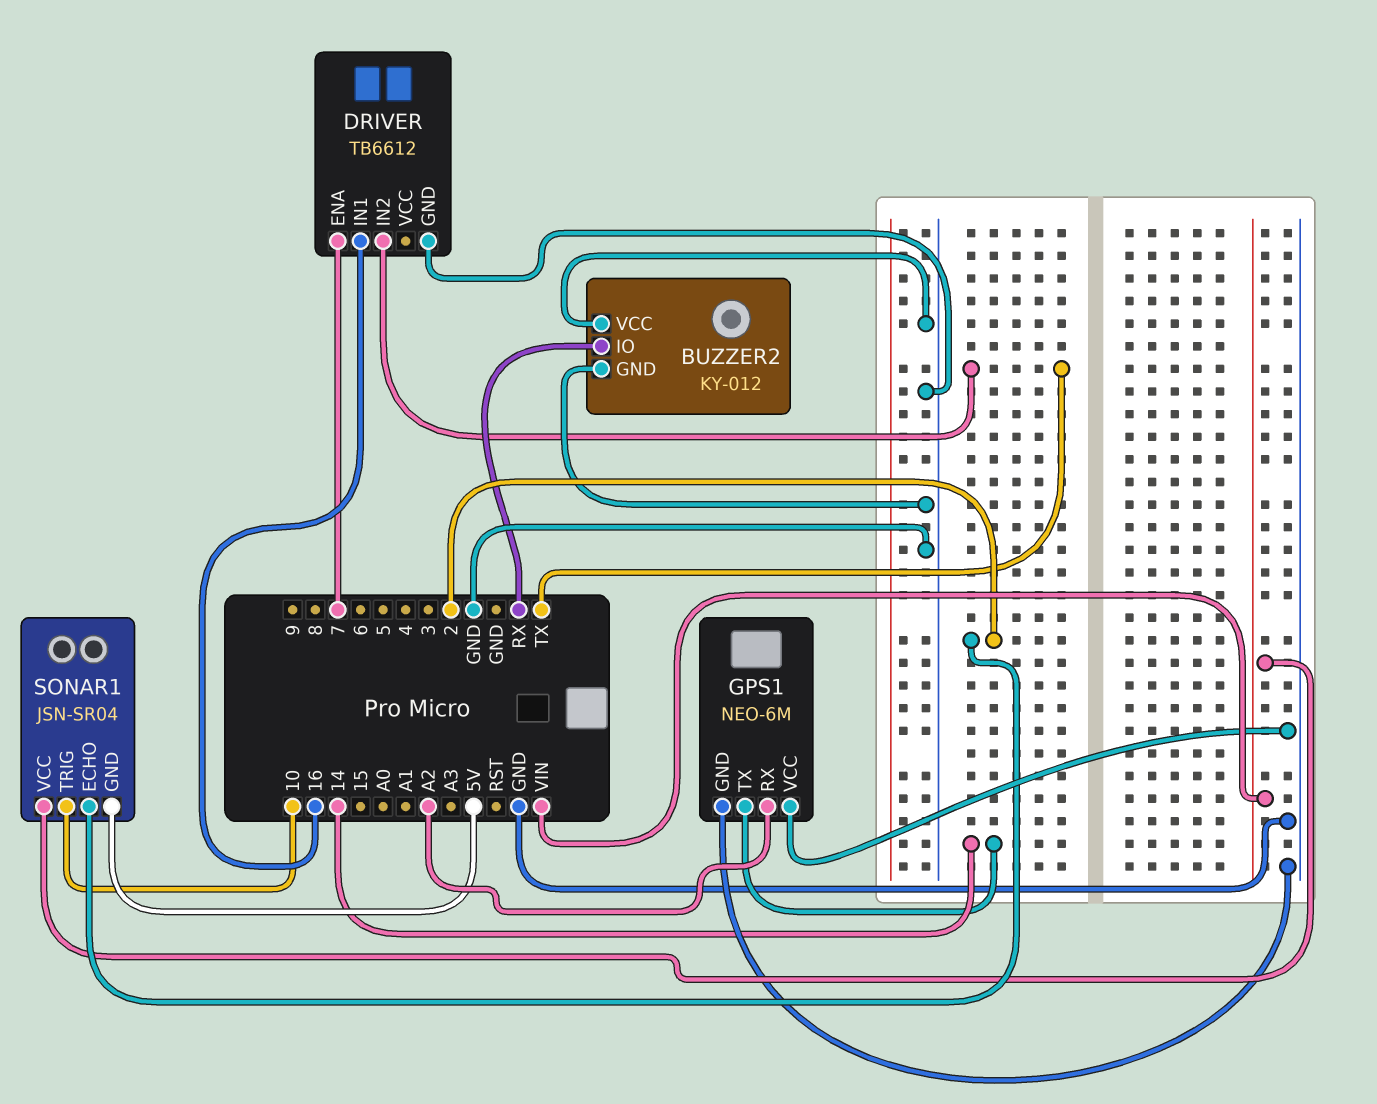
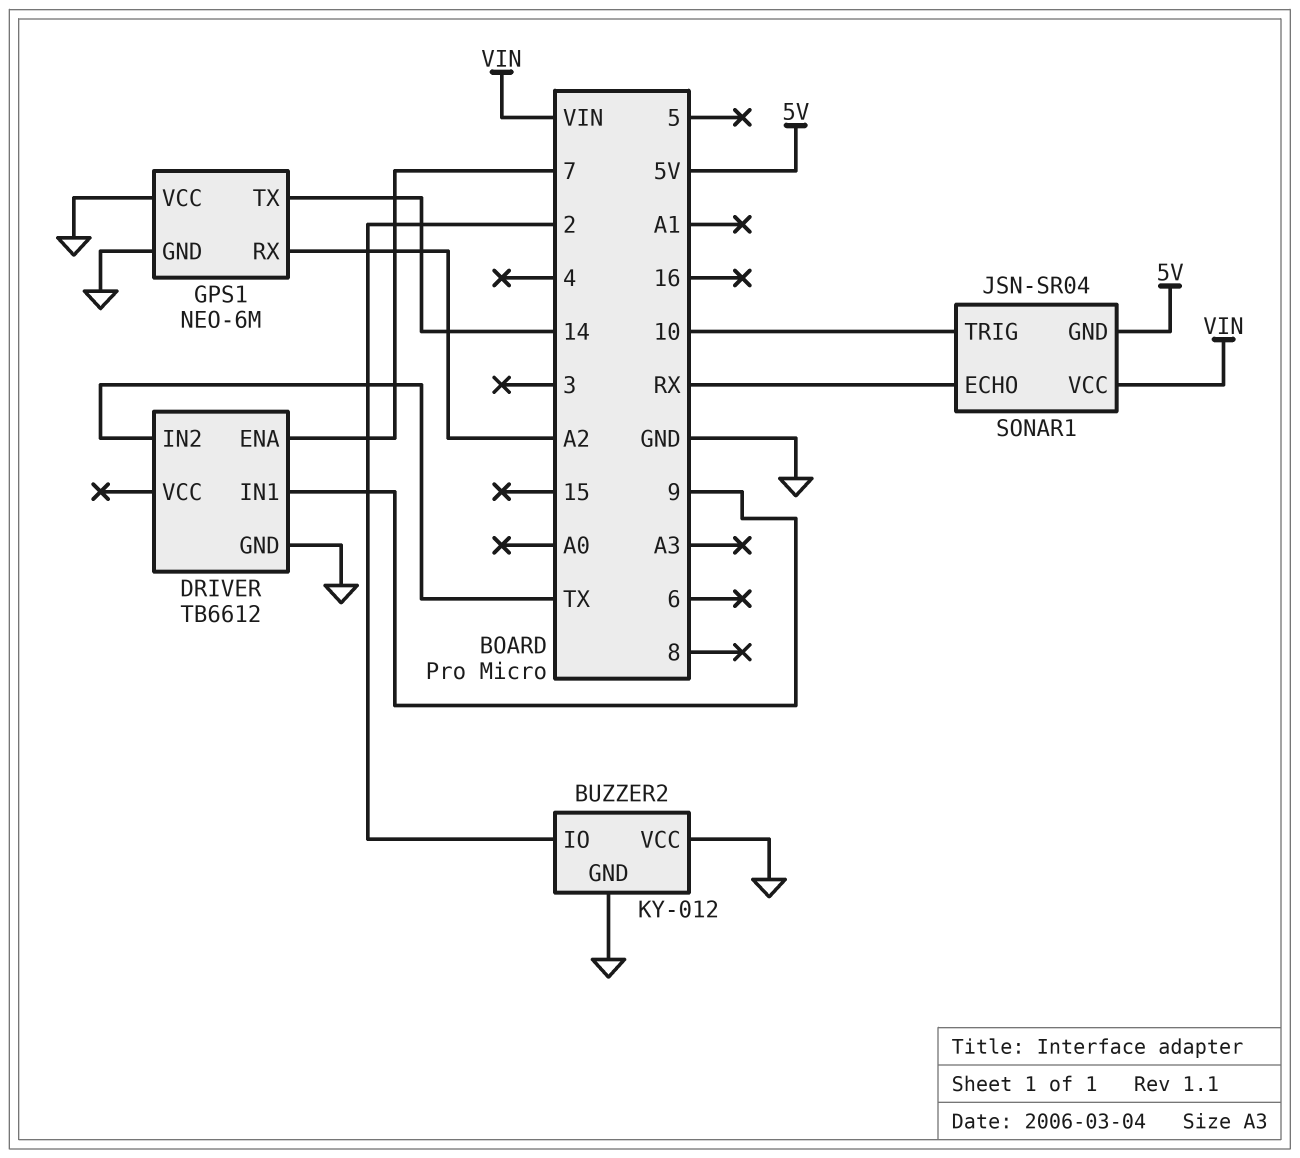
BUZZER2 pin IO: RX -> 2
DRIVER pin IN1: 16 -> 9
SONAR1 pin ECHO: 2 -> RX

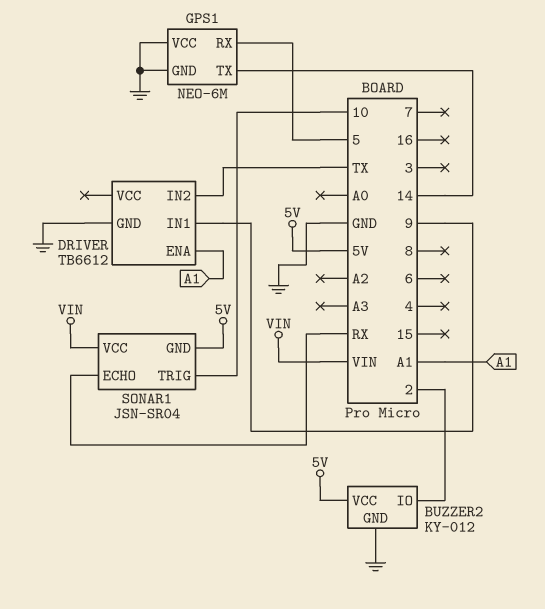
BUZZER2 pin VCC: GND -> 5V
DRIVER pin ENA: 7 -> A1
GPS1 pin RX: A2 -> 5

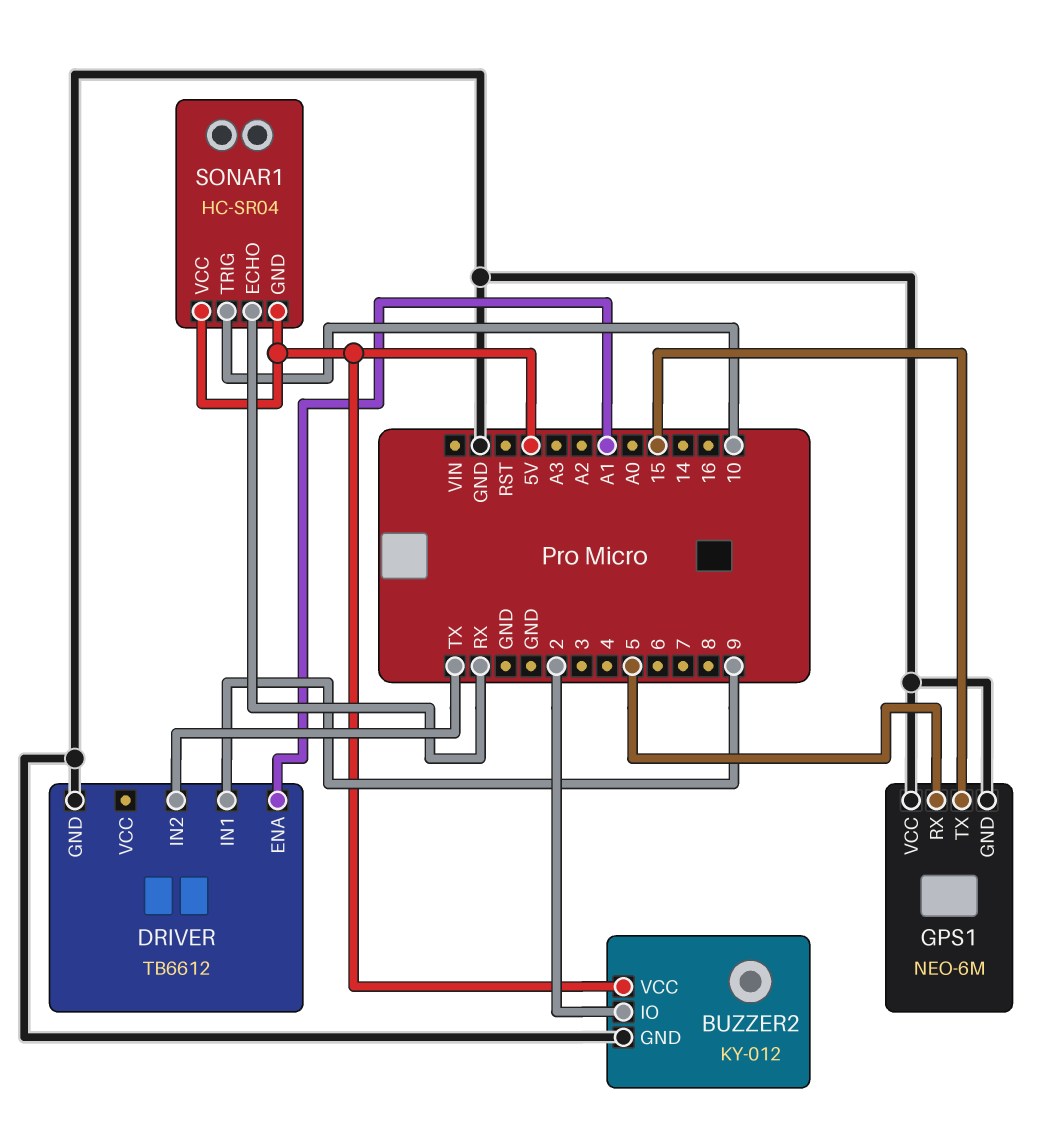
GPS1 pin TX: 14 -> 15
SONAR1: JSN-SR04 -> HC-SR04
SONAR1 pin VCC: VIN -> 5V

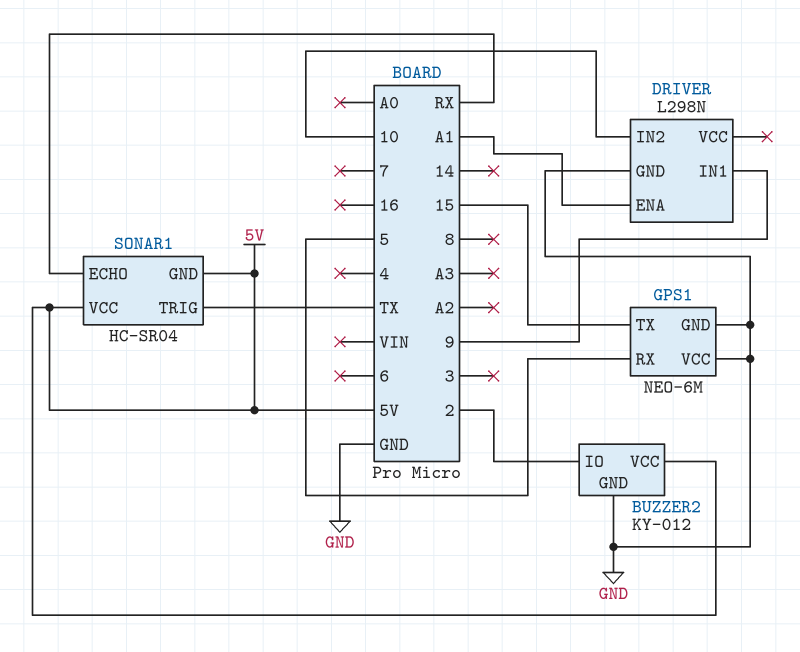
DRIVER: TB6612 -> L298N
DRIVER pin IN2: TX -> 10
SONAR1 pin TRIG: 10 -> TX

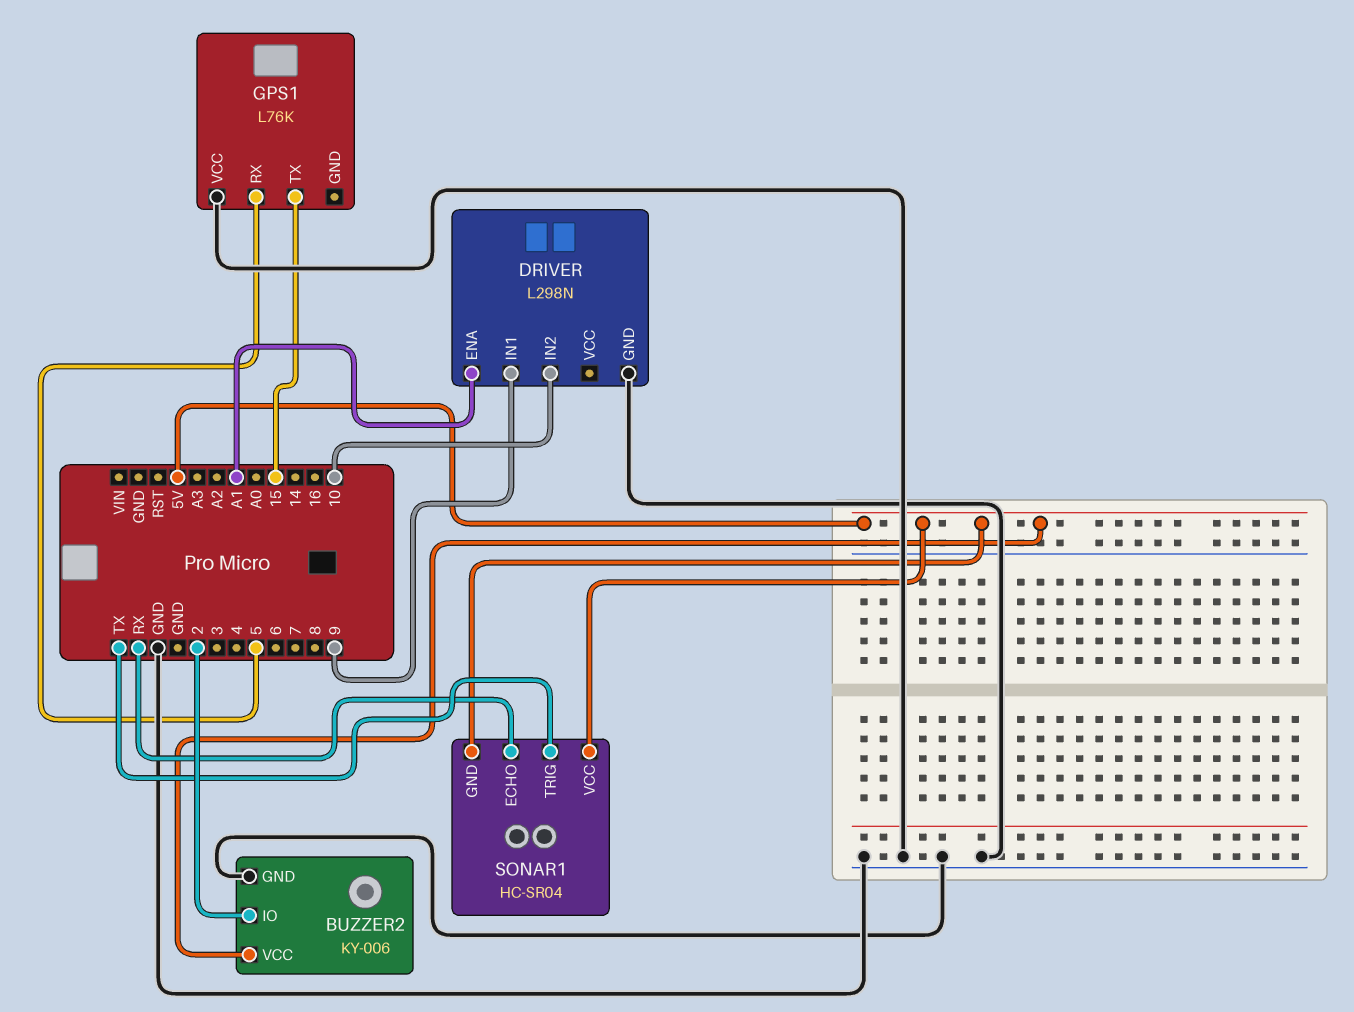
BUZZER2: KY-012 -> KY-006
GPS1: NEO-6M -> L76K
GPS1 pin GND: GND -> none

